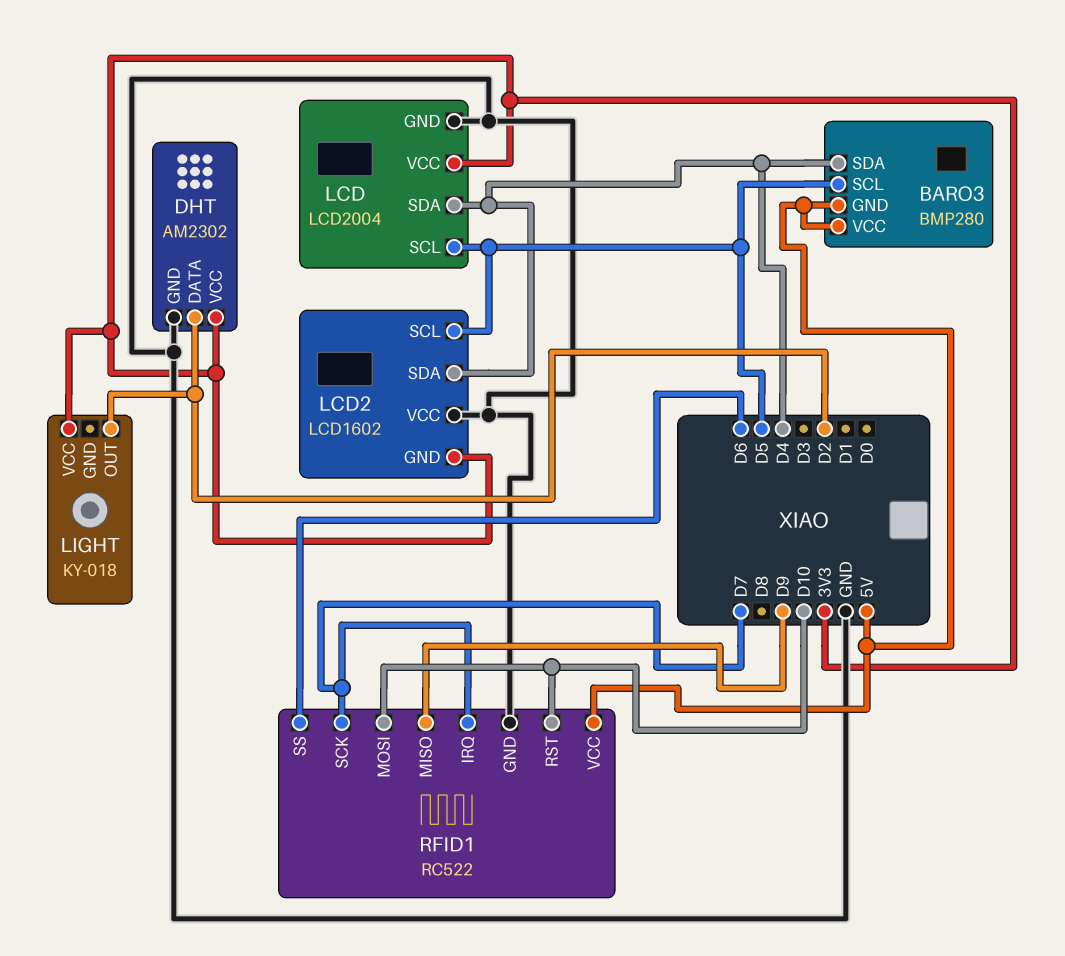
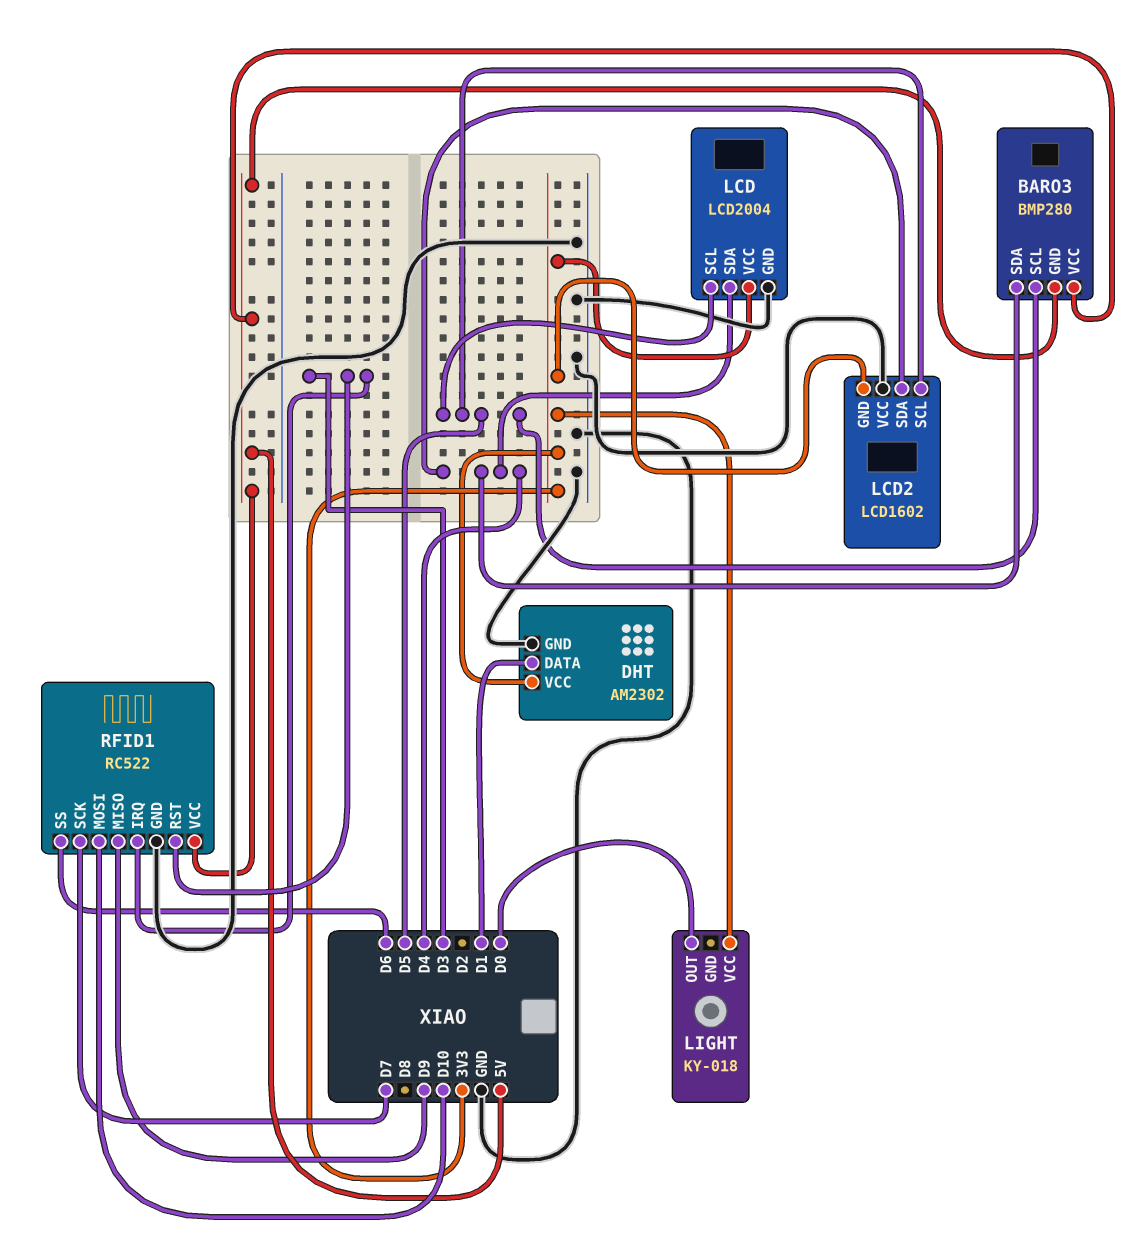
DHT pin DATA: D2 -> D1
LIGHT pin OUT: D2 -> D0
RFID1 pin IRQ: D7 -> D3
RFID1 pin RST: D10 -> D3

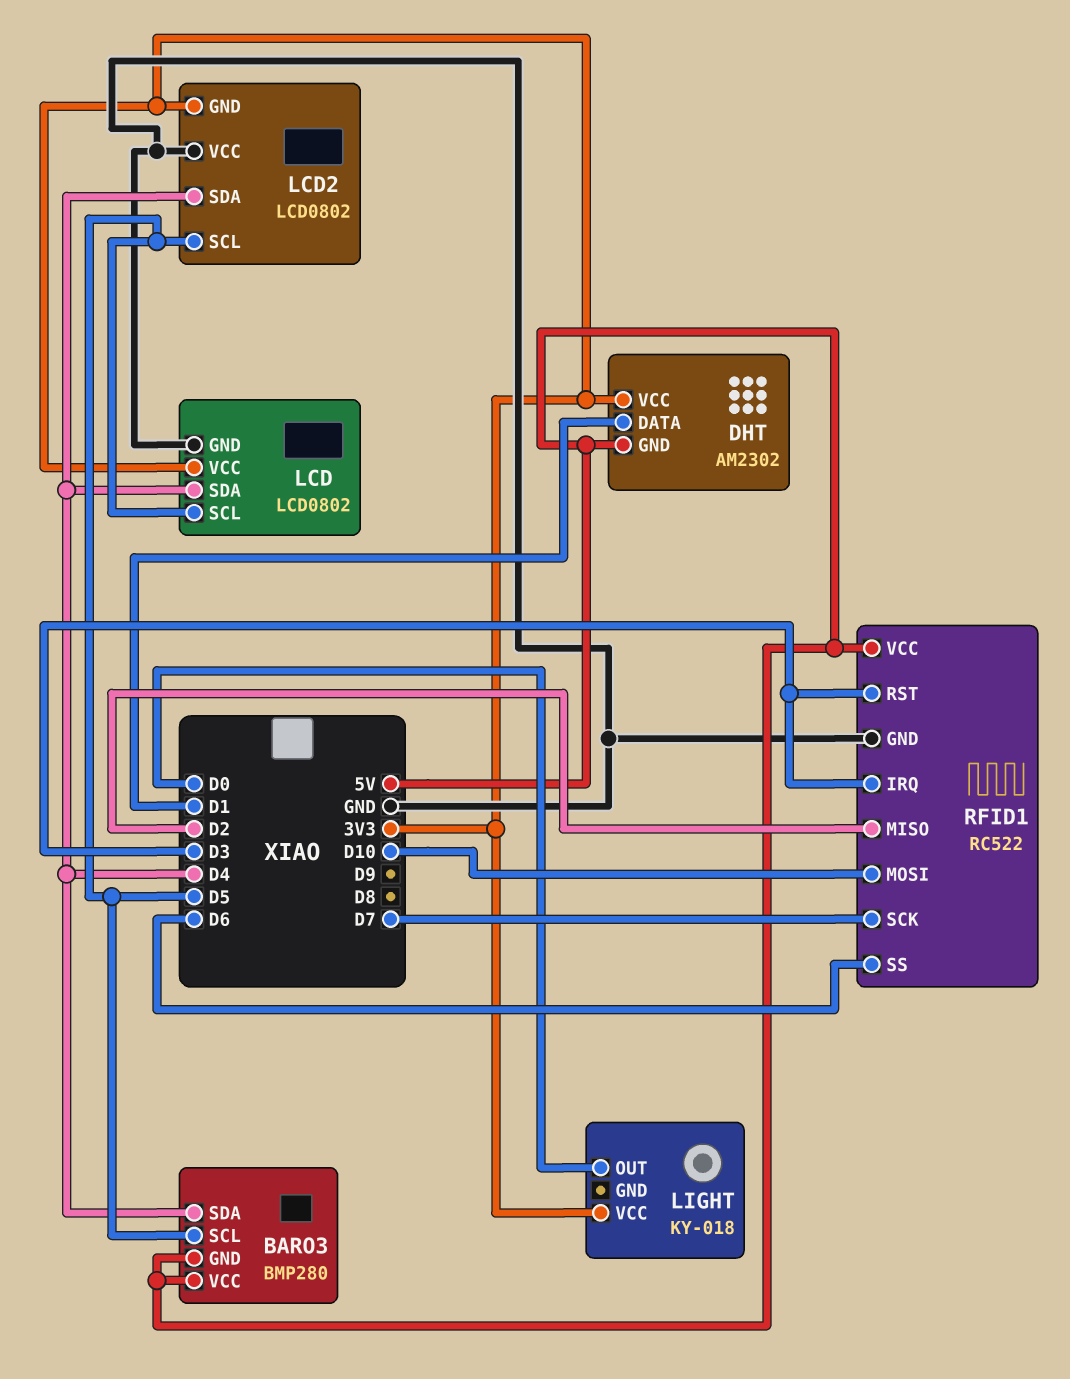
DHT pin GND: GND -> 5V
LCD: LCD2004 -> LCD0802
LCD2: LCD1602 -> LCD0802
RFID1 pin MISO: D9 -> D2

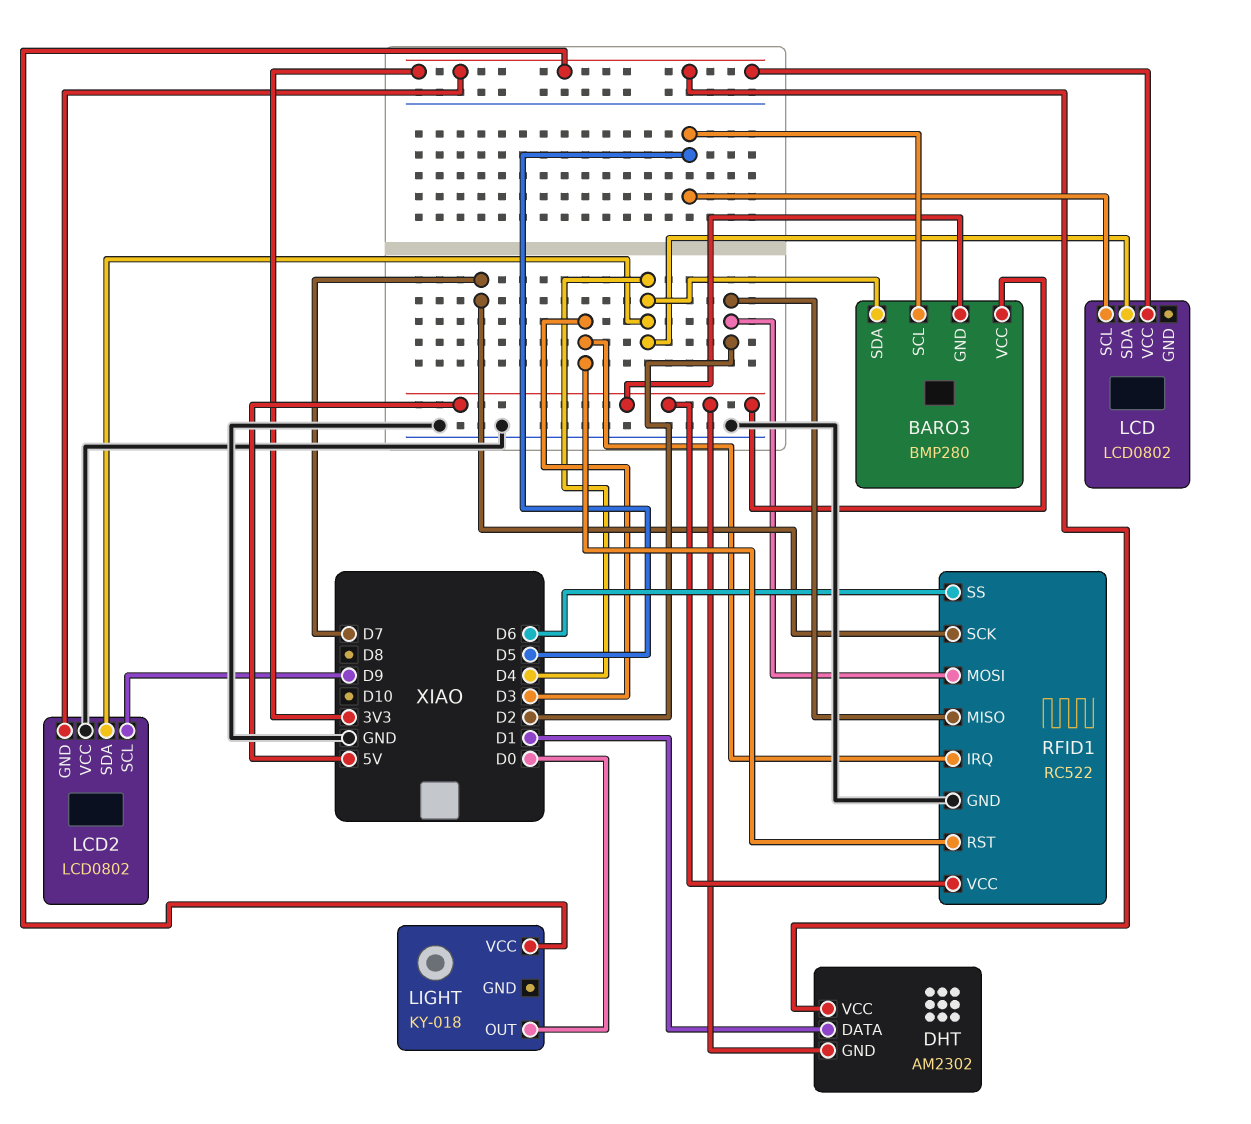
LCD pin GND: GND -> none
LCD2 pin SCL: D5 -> D9
RFID1 pin MOSI: D10 -> D2

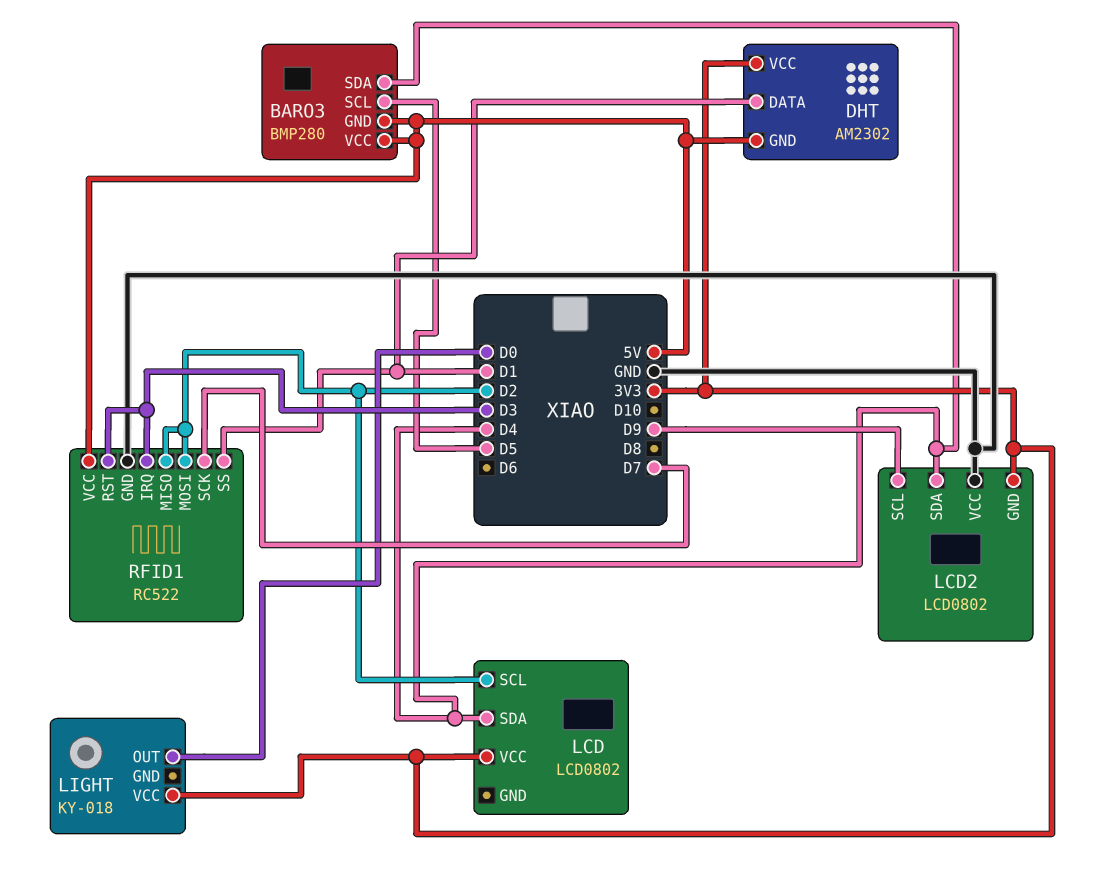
LCD pin SCL: D5 -> D2
RFID1 pin SS: D6 -> D1

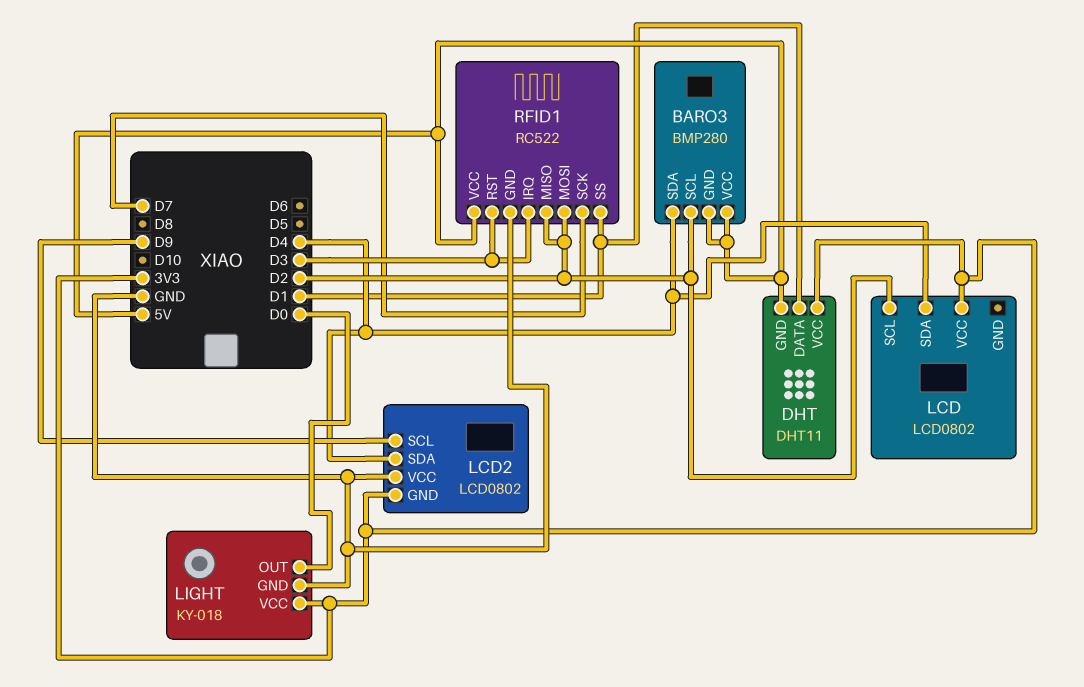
BARO3 pin SCL: D5 -> D2
DHT: AM2302 -> DHT11
LIGHT pin GND: none -> GND

